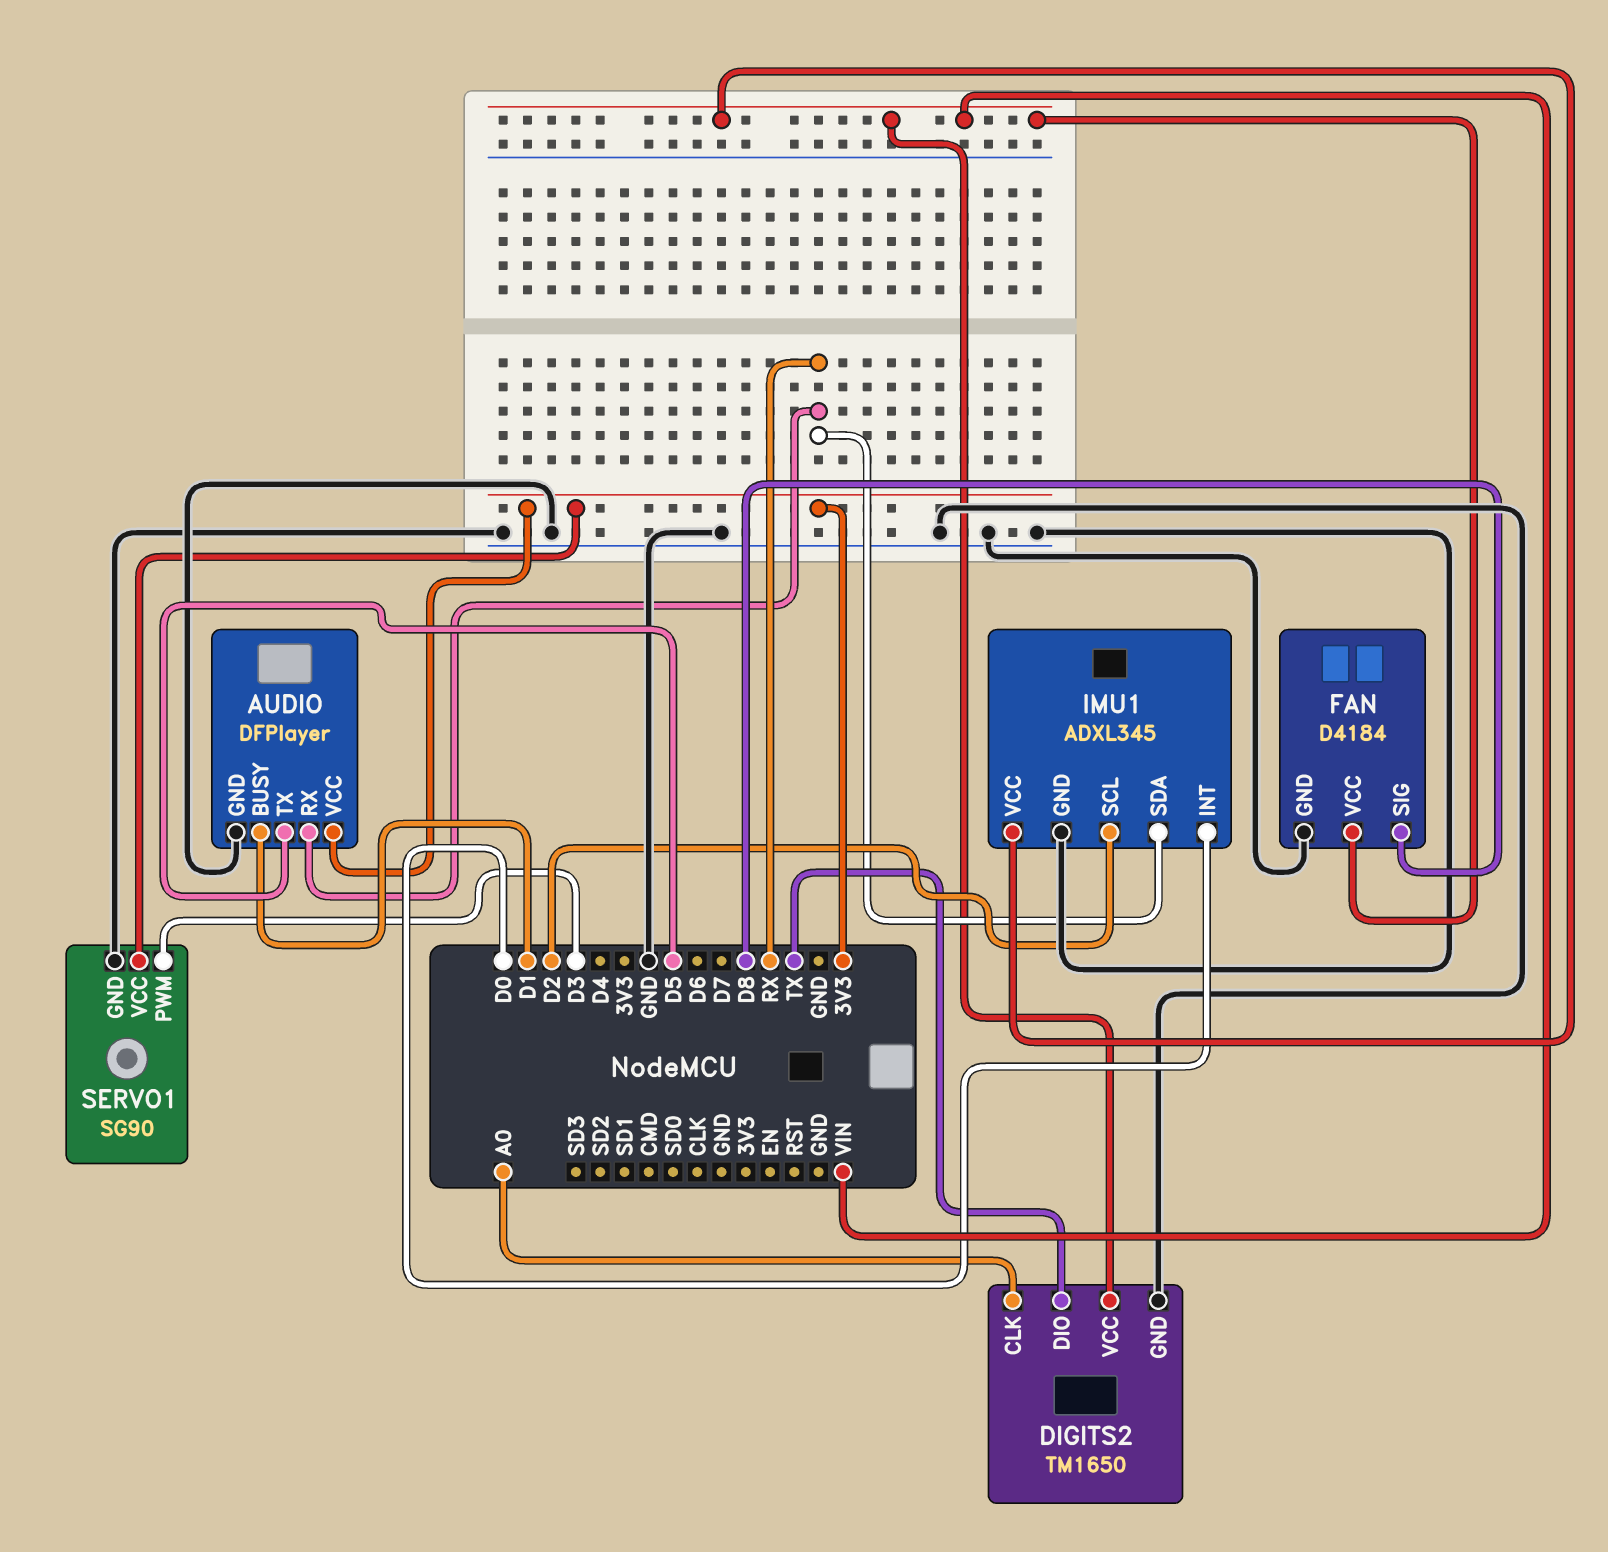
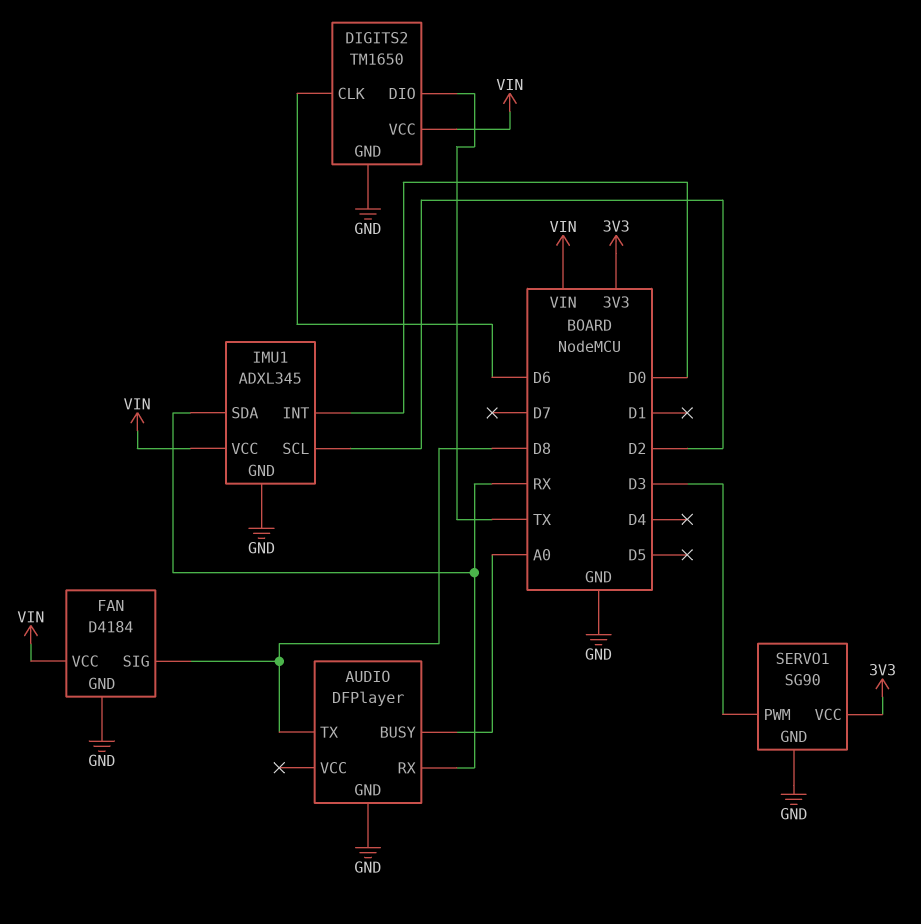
AUDIO pin BUSY: D1 -> A0
AUDIO pin TX: D5 -> D8
AUDIO pin VCC: 3V3 -> none
DIGITS2 pin CLK: A0 -> D6

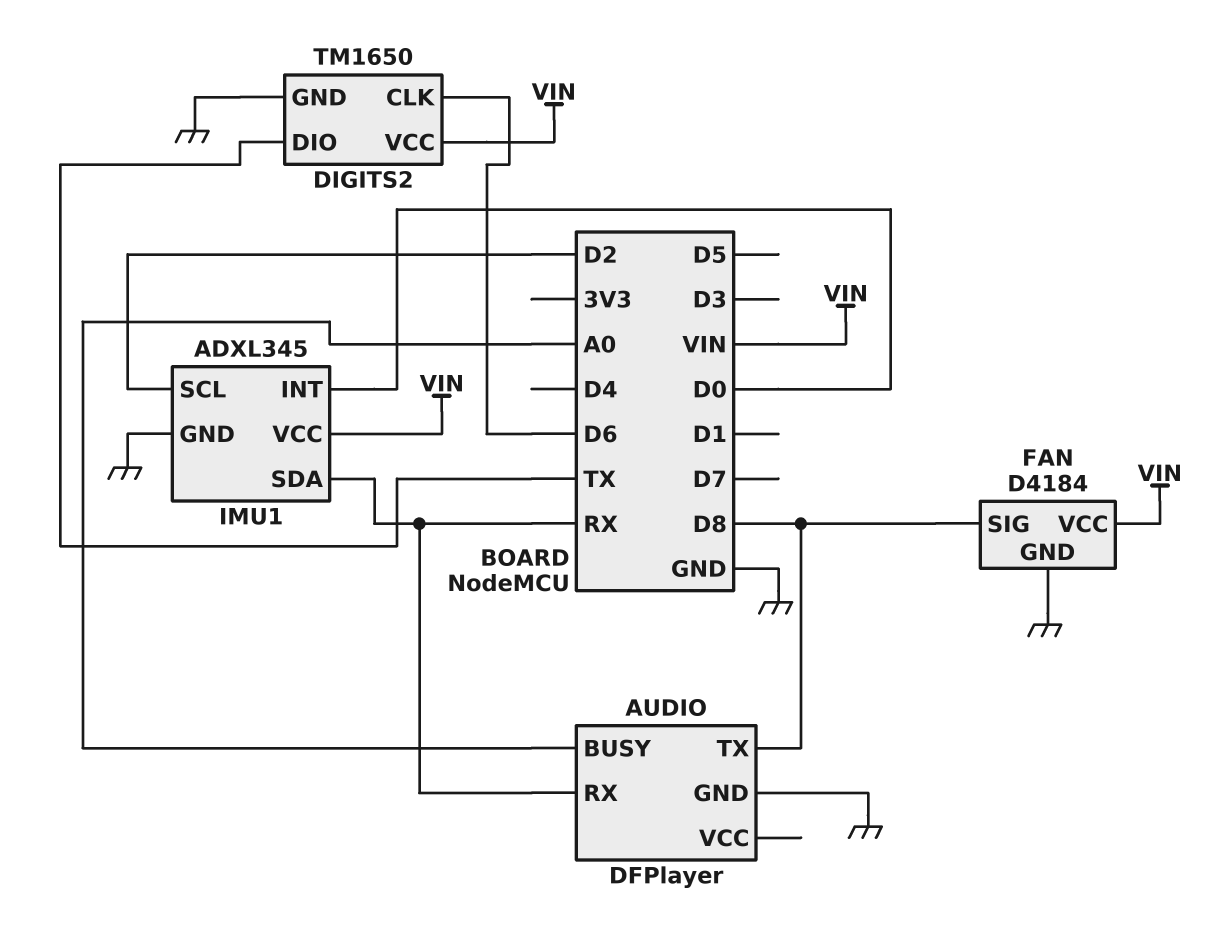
SERVO1: SG90 -> none
SERVO1 pin GND: GND -> none
SERVO1 pin PWM: D3 -> none
SERVO1 pin VCC: 3V3 -> none

